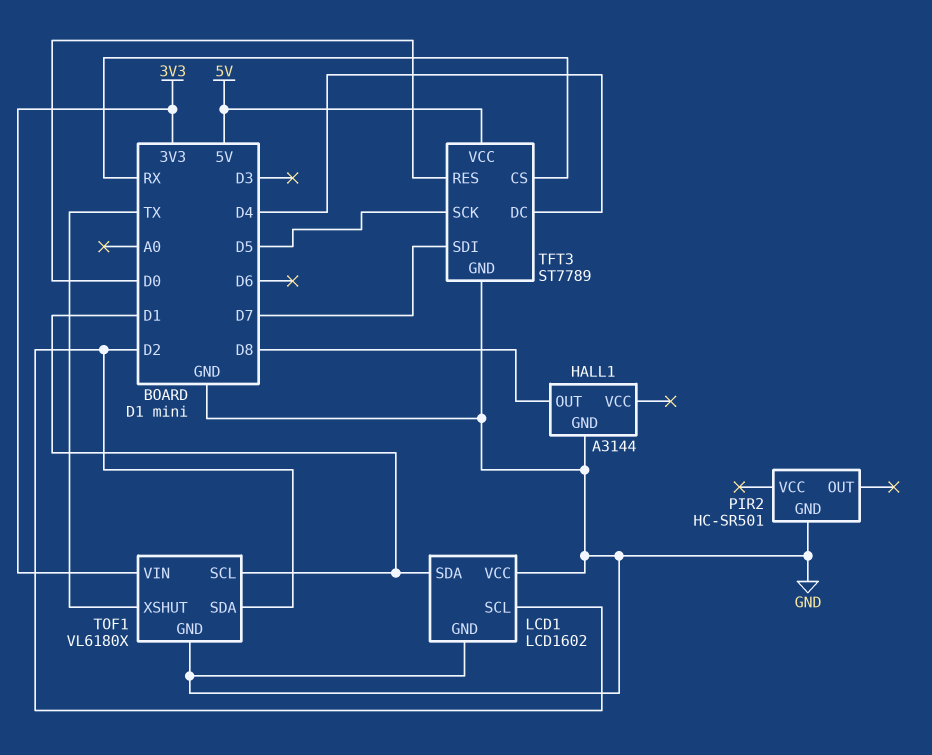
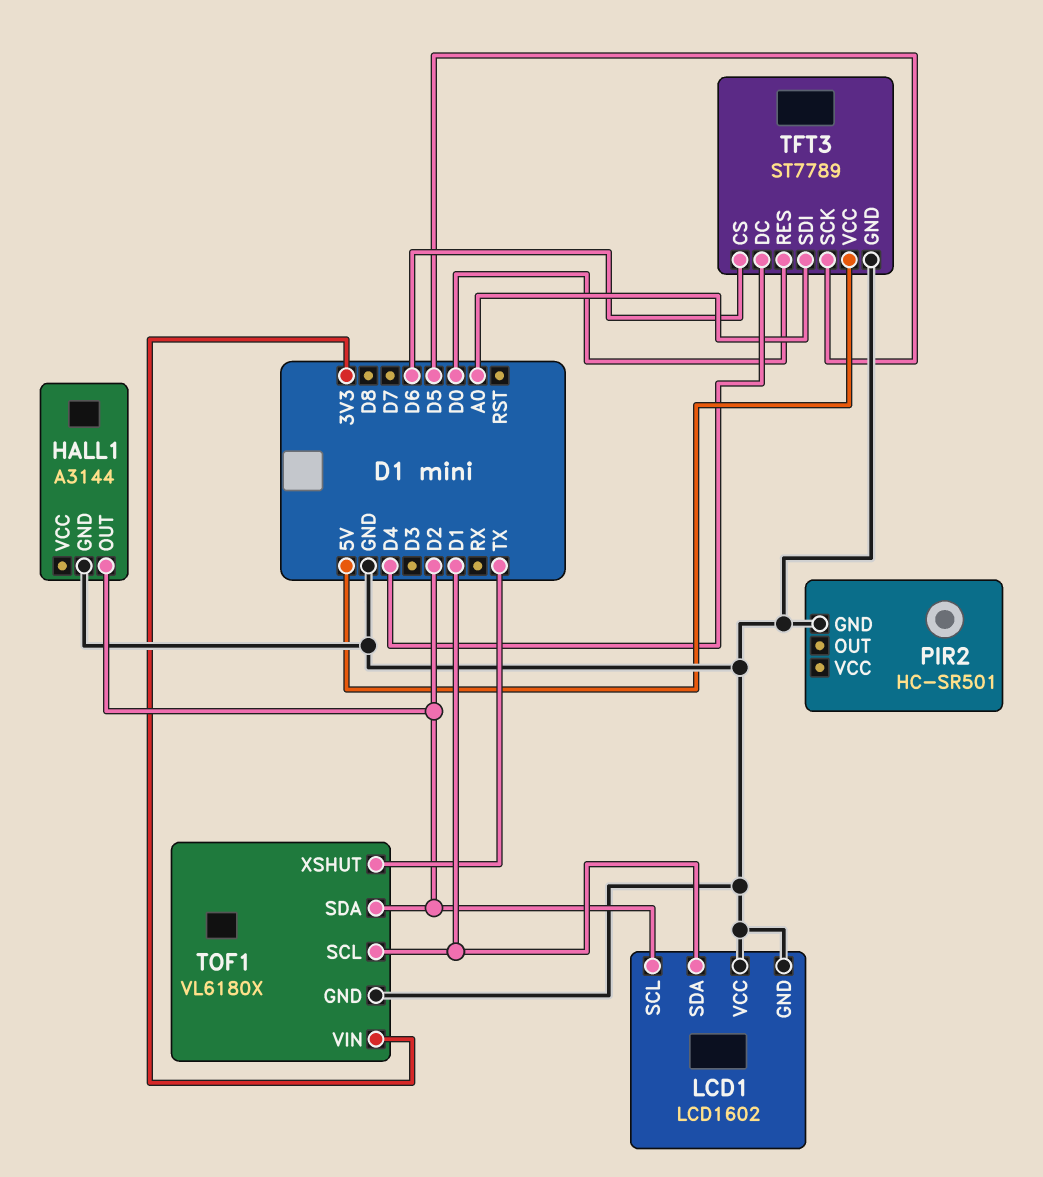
HALL1 pin OUT: D8 -> D2
TFT3 pin CS: RX -> D6
TFT3 pin SDI: D7 -> A0

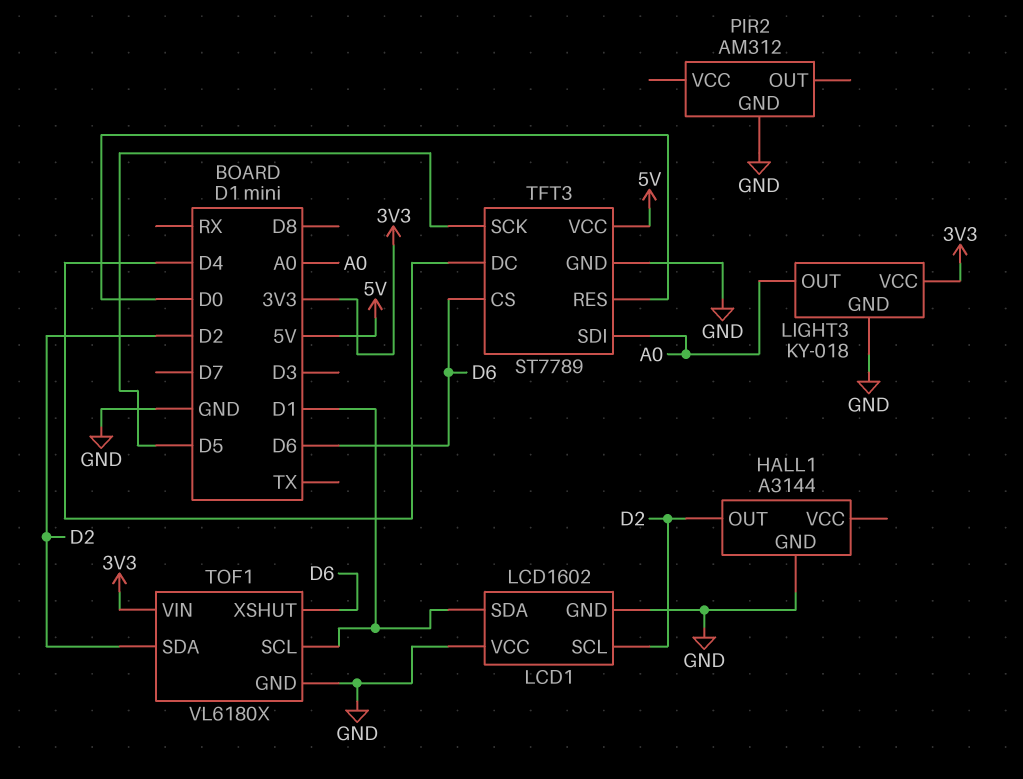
LIGHT3: none -> KY-018
LIGHT3 pin GND: none -> GND
LIGHT3 pin OUT: none -> A0
LIGHT3 pin VCC: none -> 3V3
PIR2: HC-SR501 -> AM312
TOF1 pin XSHUT: TX -> D6

